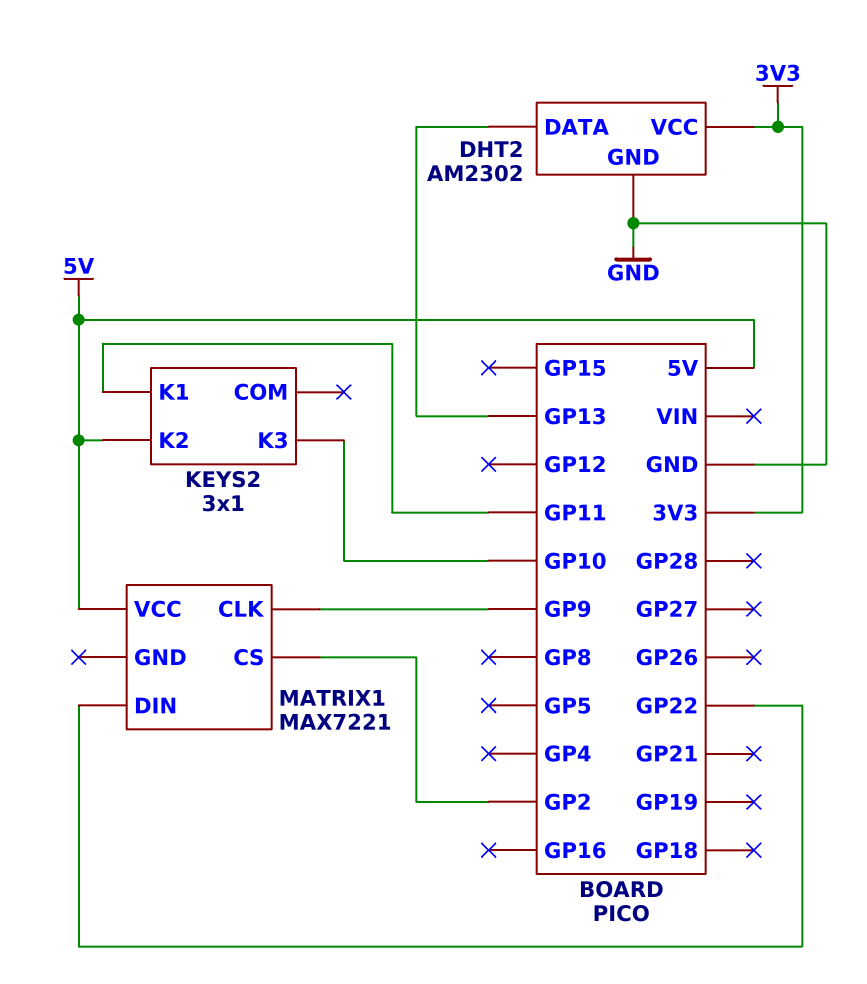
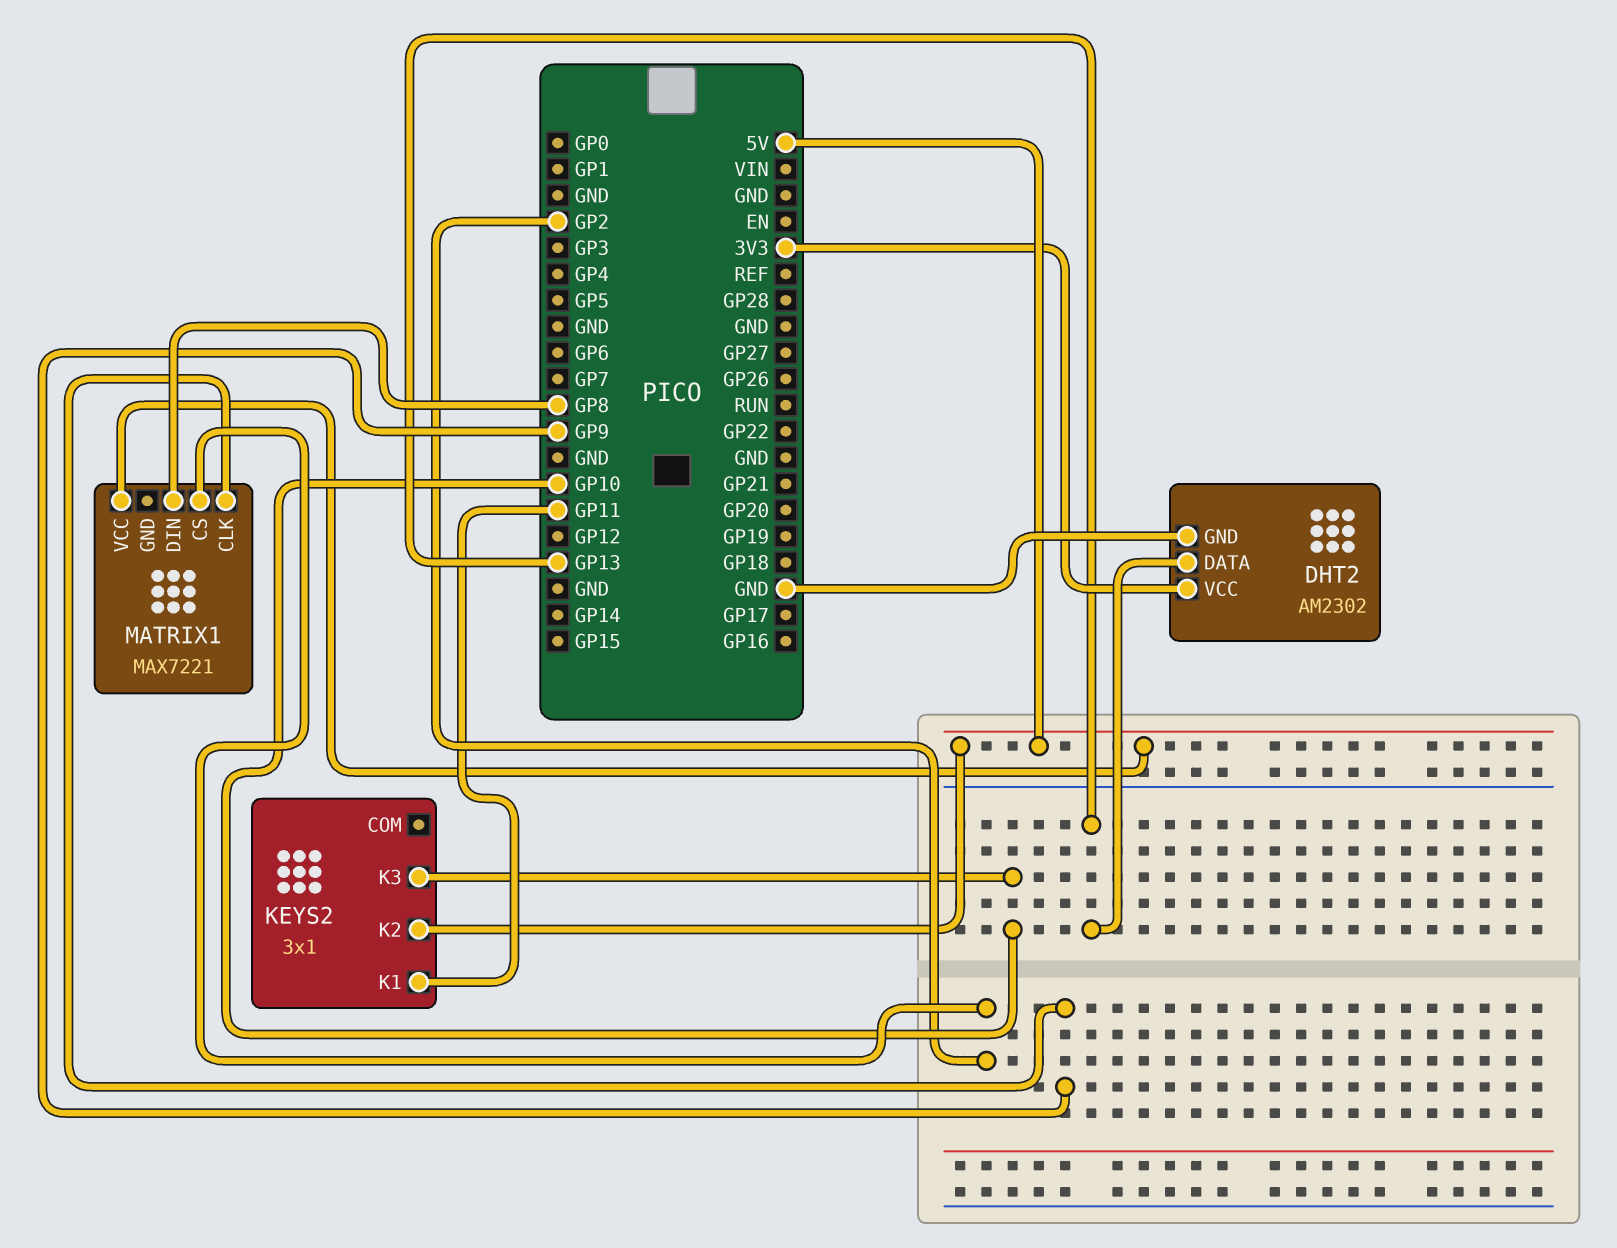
MATRIX1 pin DIN: GP22 -> GP8

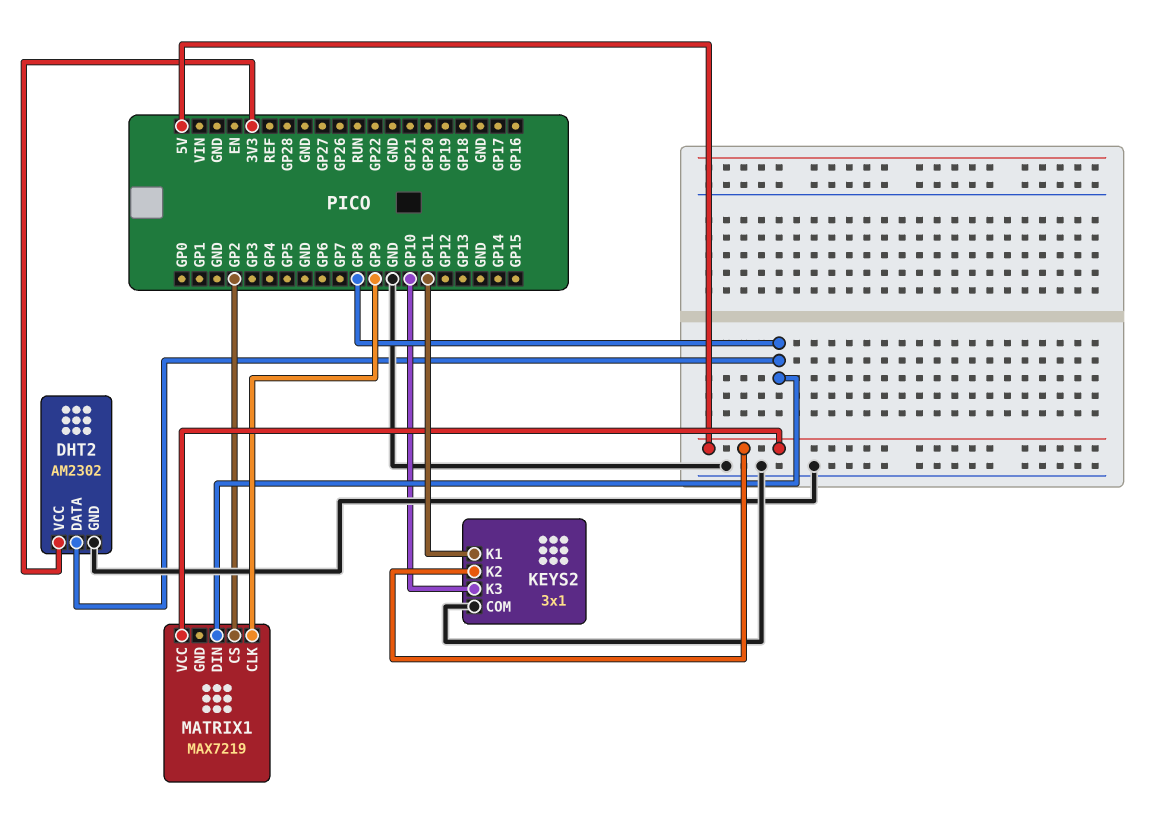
DHT2 pin DATA: GP13 -> GP8
KEYS2 pin COM: none -> GND
MATRIX1: MAX7221 -> MAX7219

